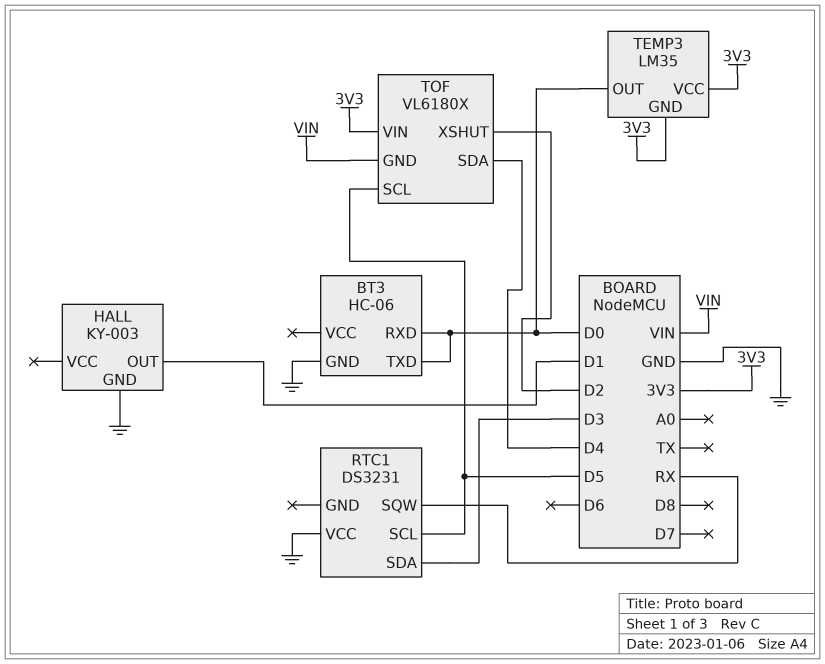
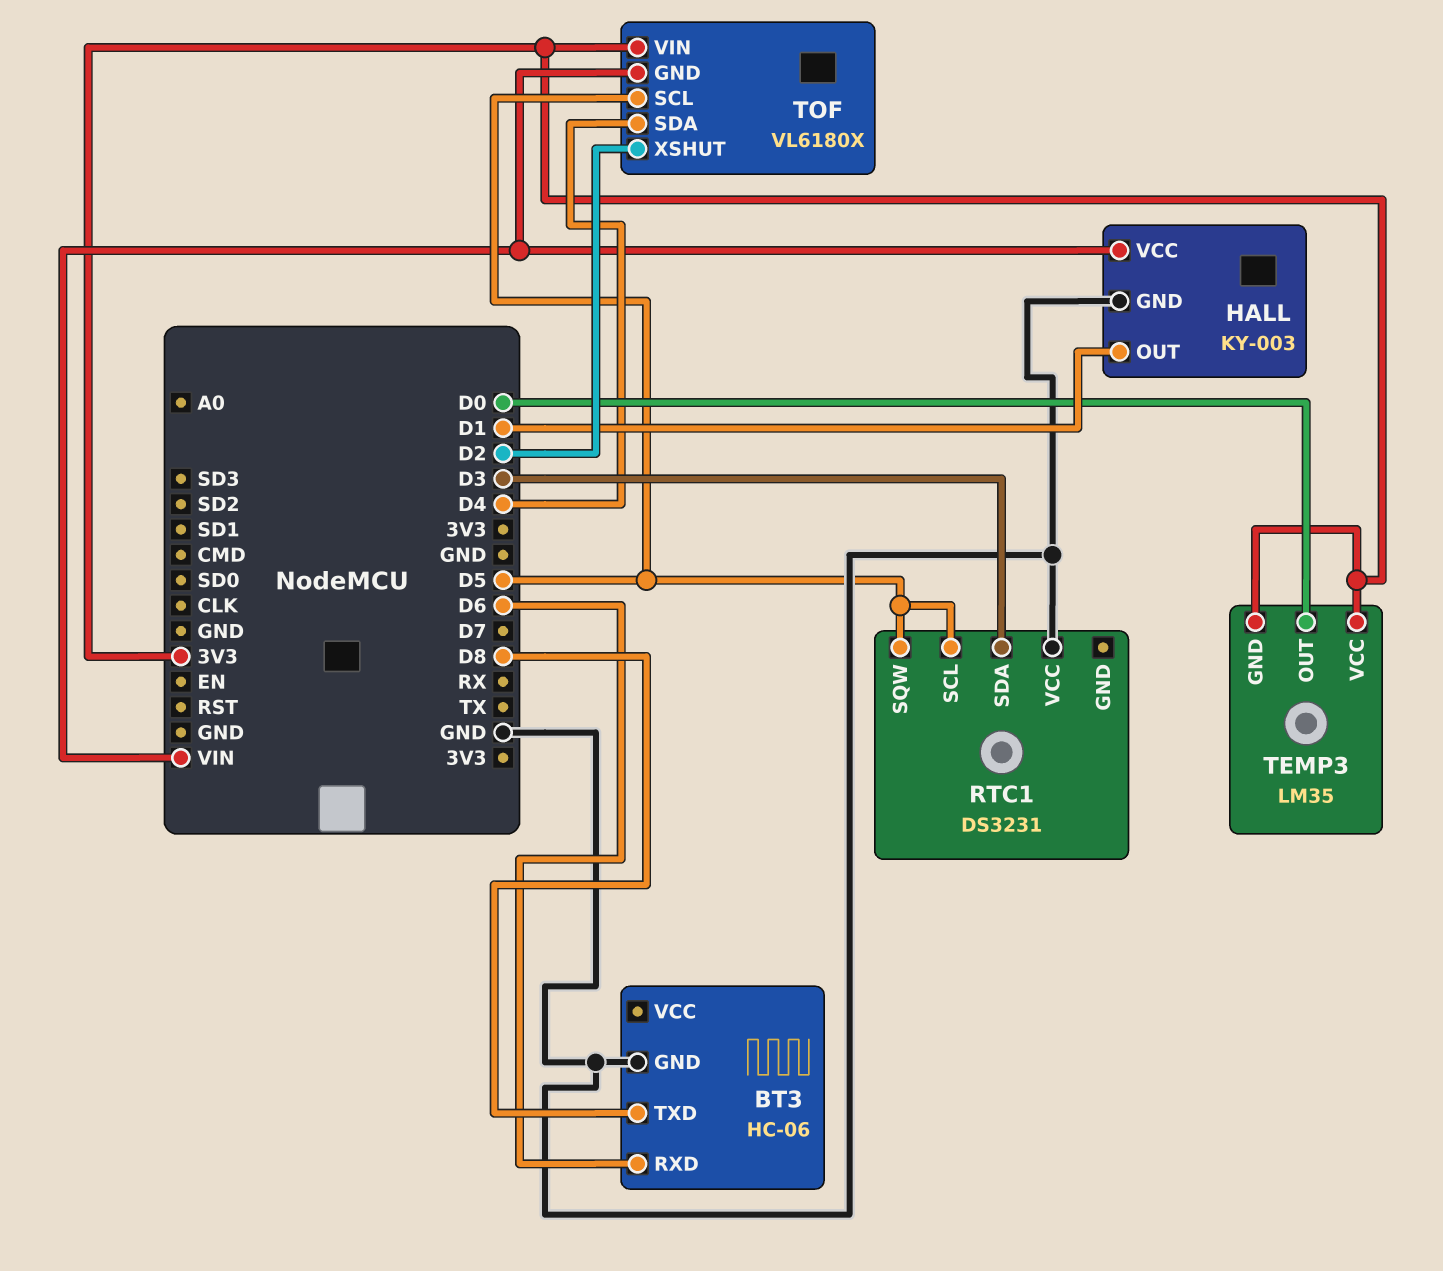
BT3 pin RXD: D0 -> D6
BT3 pin TXD: D0 -> D8
HALL pin VCC: none -> VIN
RTC1 pin SQW: RX -> D5

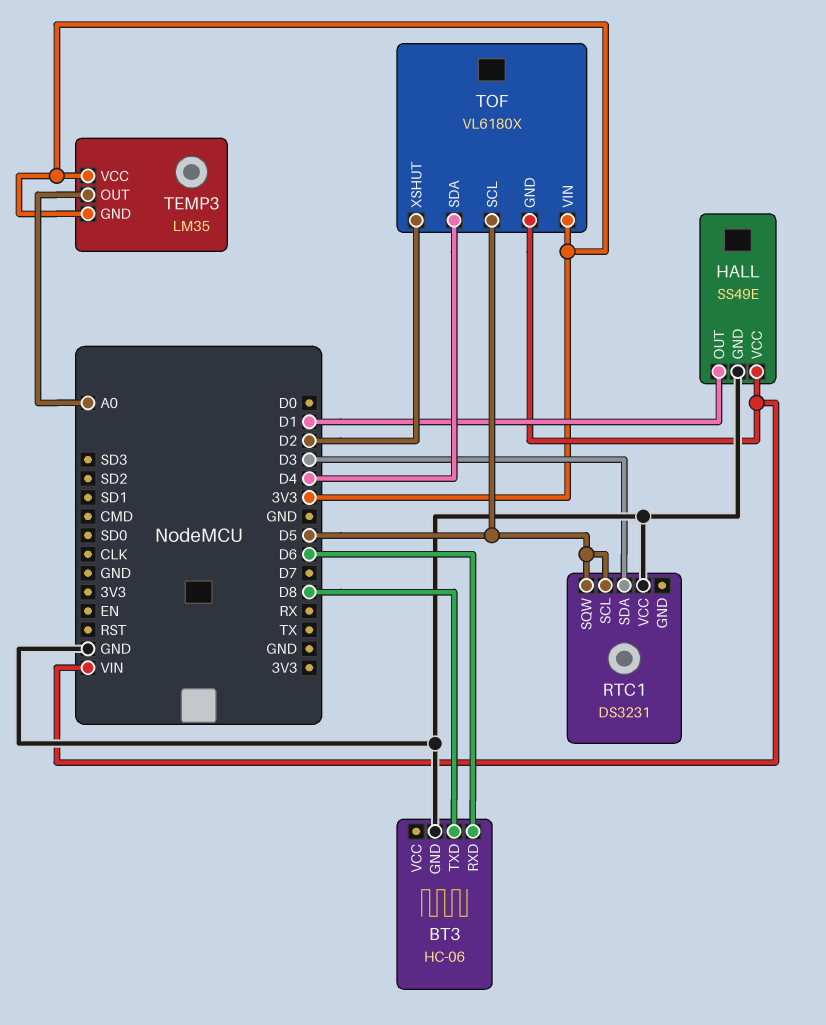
HALL: KY-003 -> SS49E
TEMP3 pin OUT: D0 -> A0

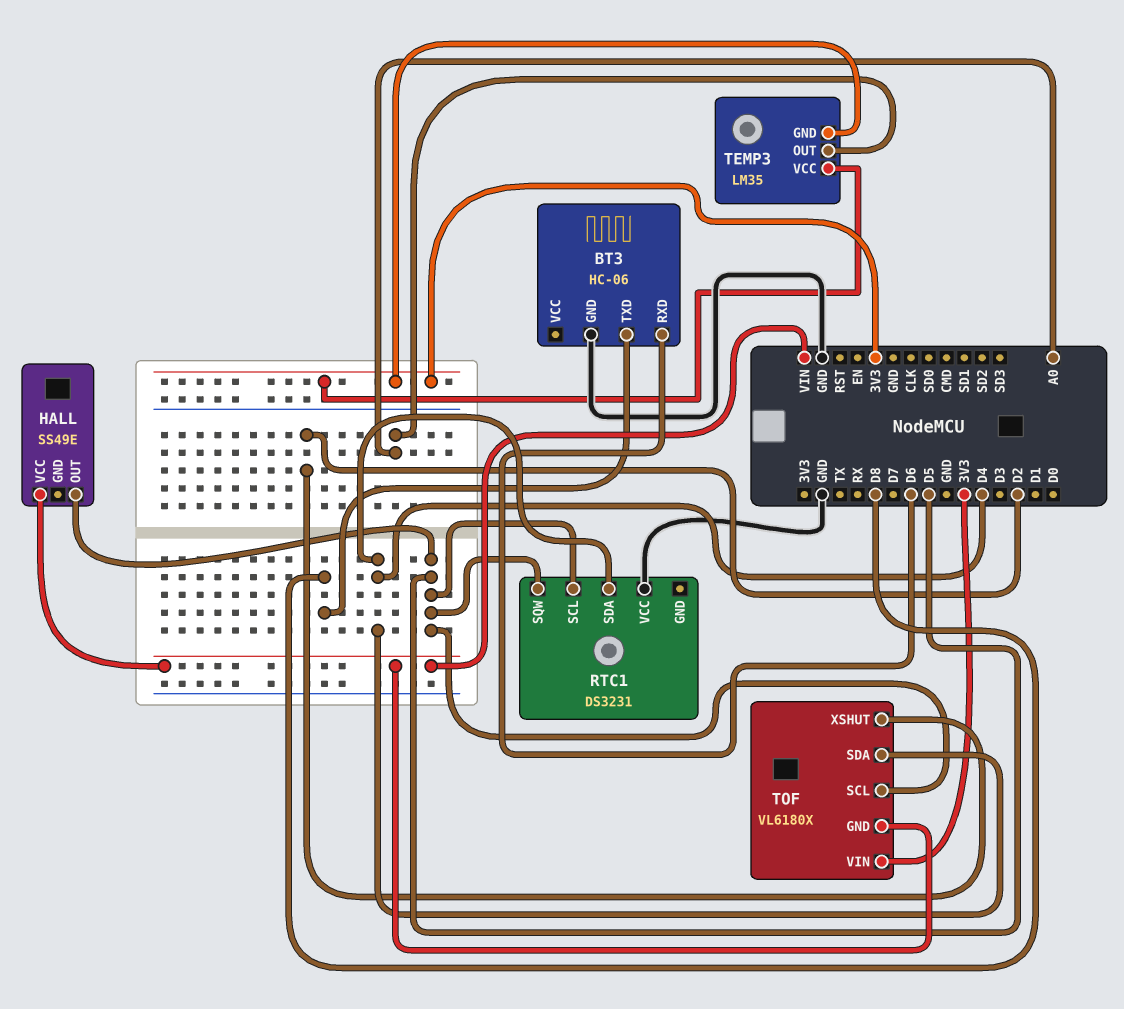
HALL pin GND: GND -> none
HALL pin OUT: D1 -> D5
RTC1 pin SDA: D3 -> D4

